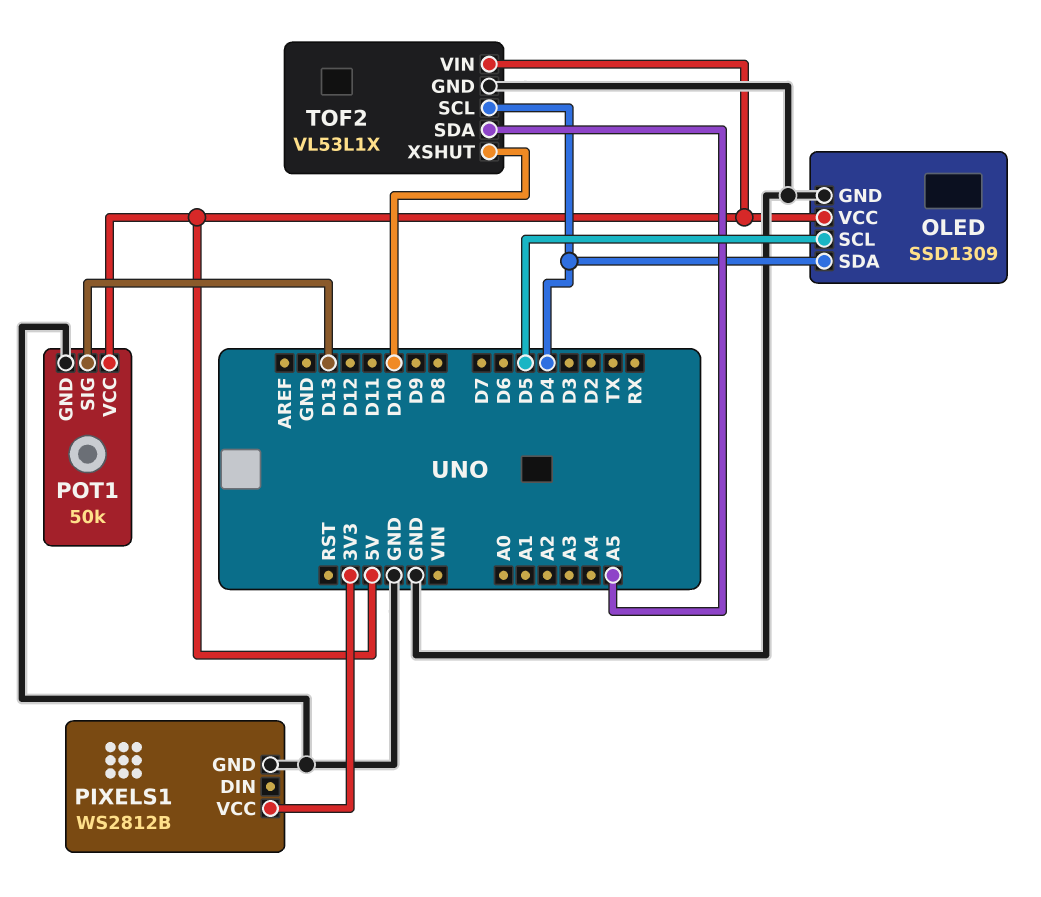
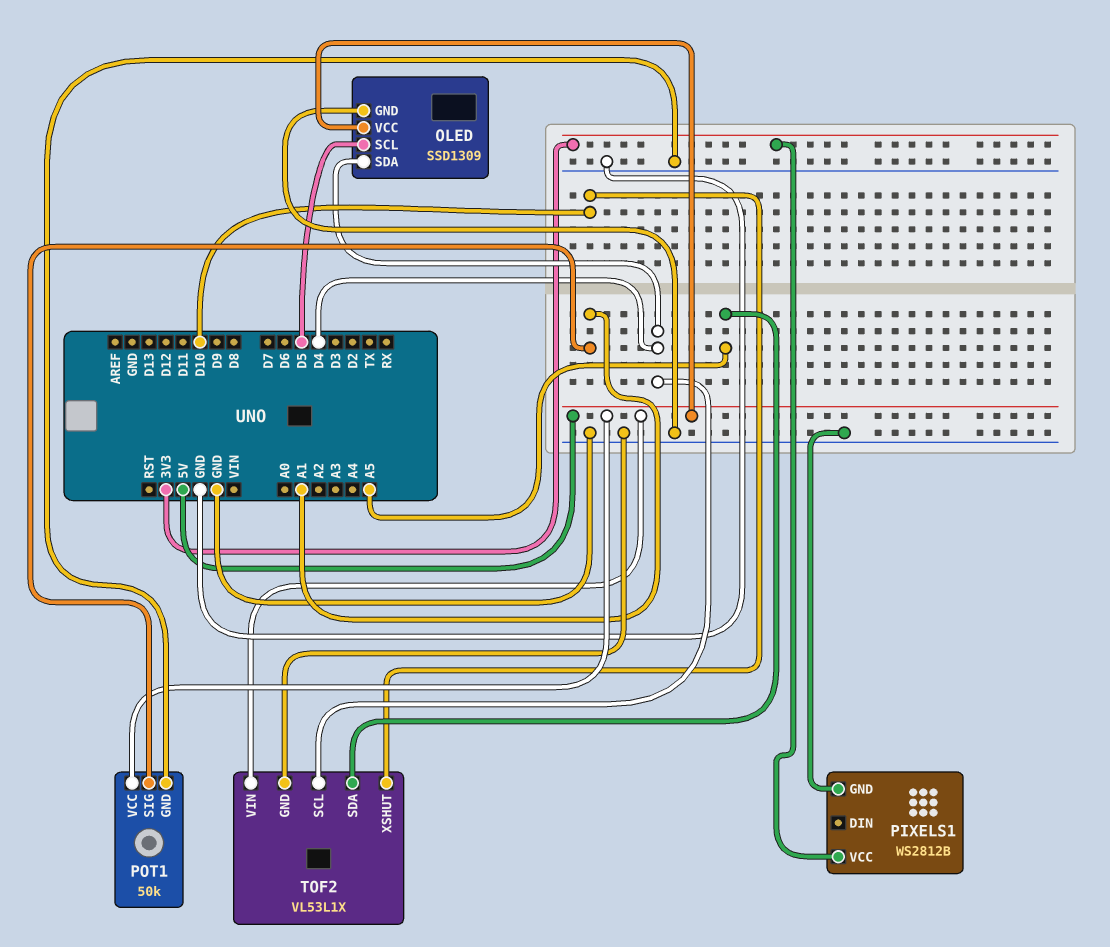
POT1 pin SIG: D13 -> A1

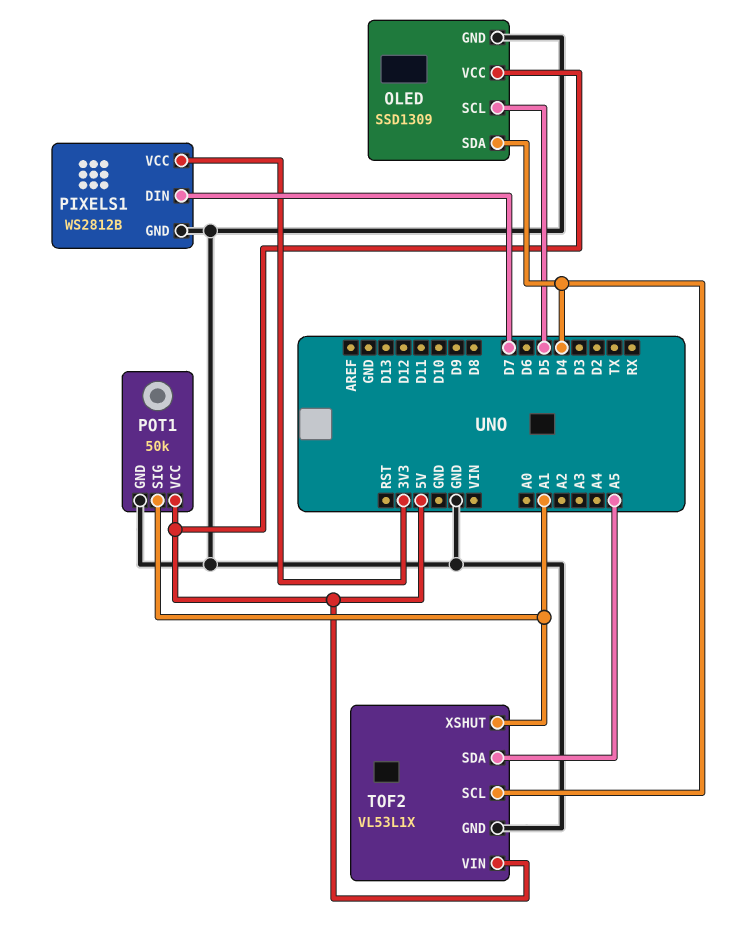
PIXELS1 pin DIN: none -> D7
TOF2 pin XSHUT: D10 -> A1

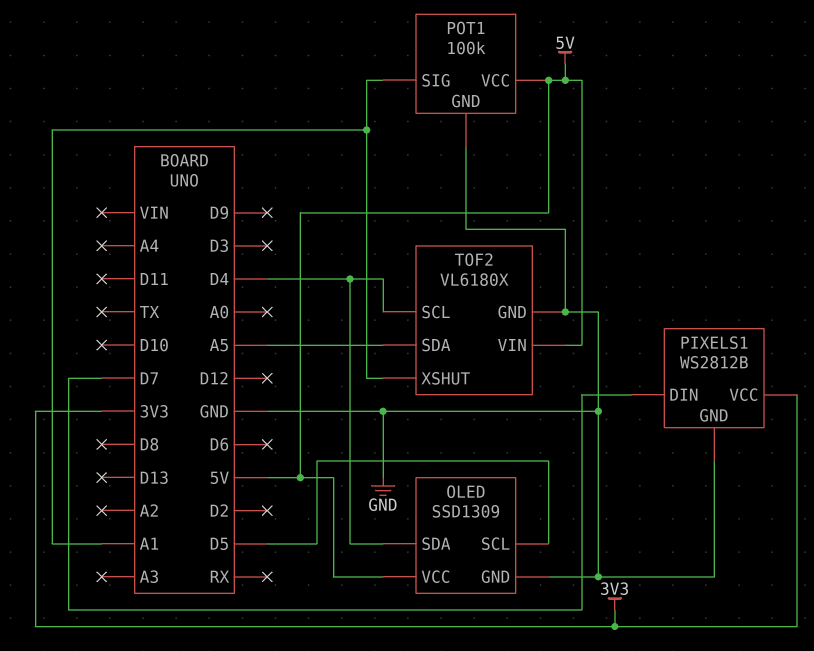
POT1: 50k -> 100k
TOF2: VL53L1X -> VL6180X

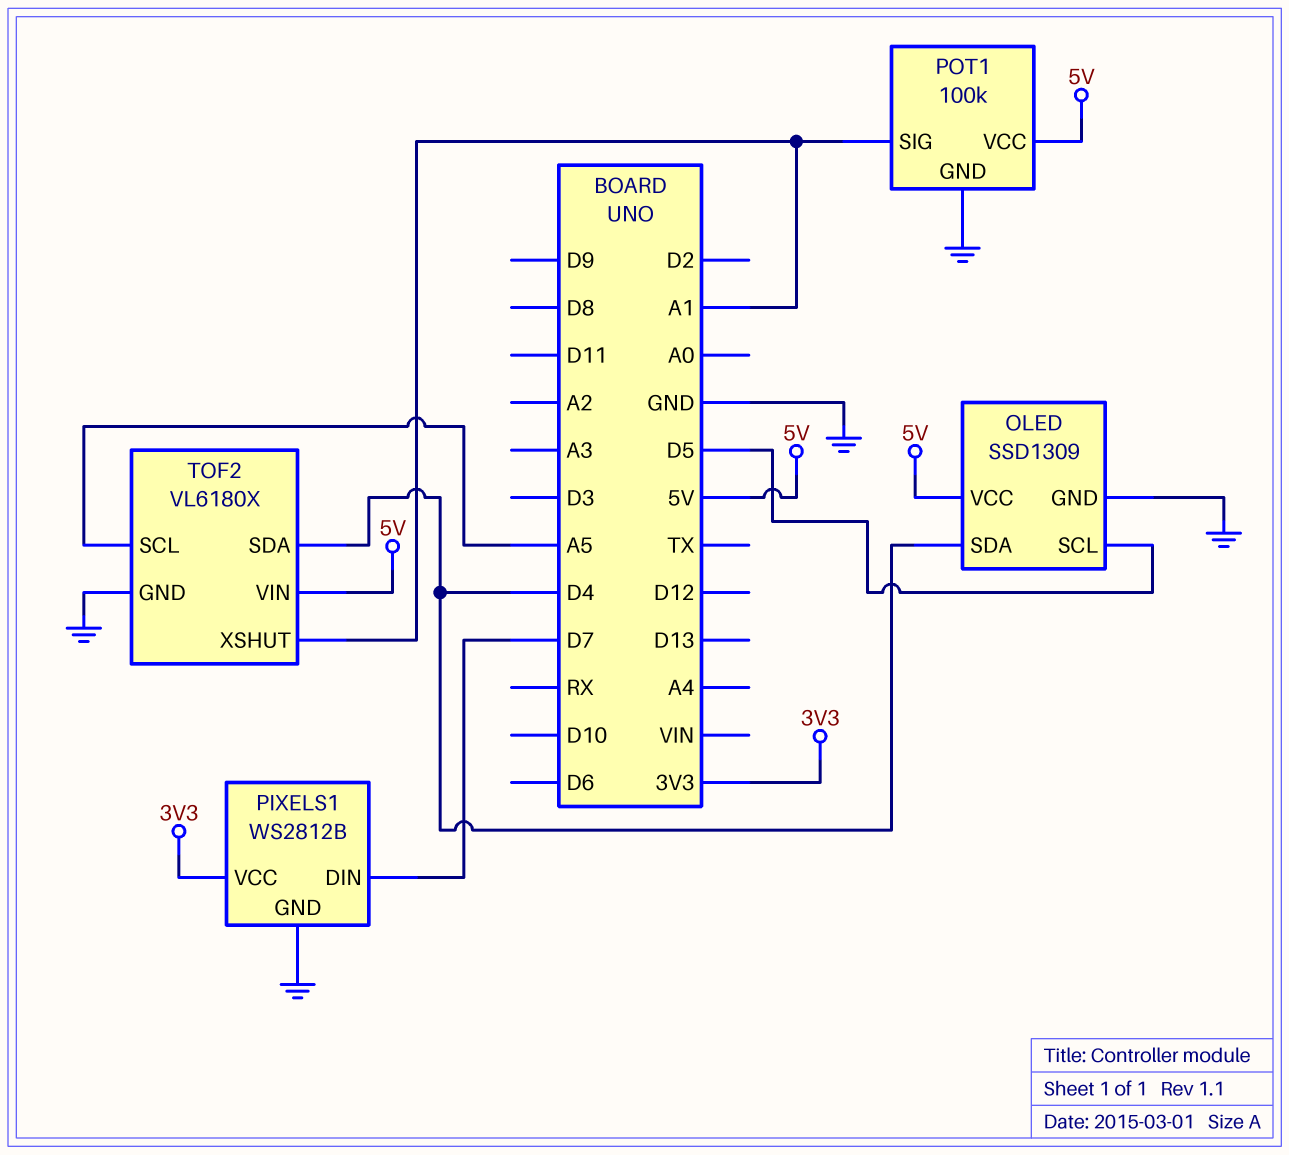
TOF2 pin SCL: D4 -> A5
TOF2 pin SDA: A5 -> D4

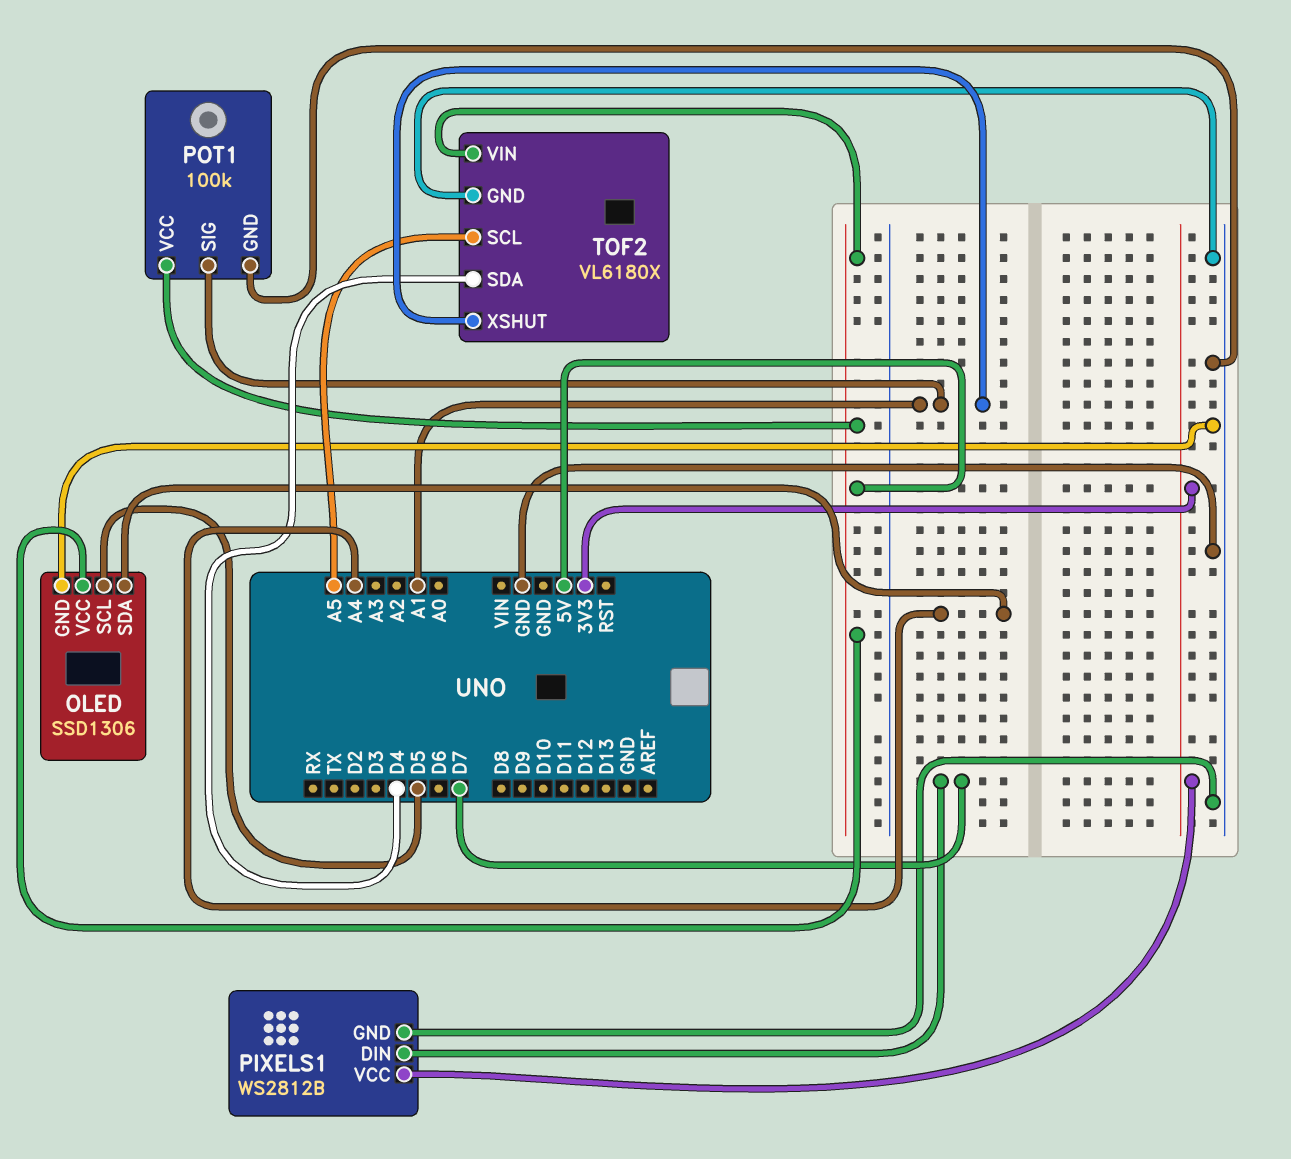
OLED: SSD1309 -> SSD1306
OLED pin SDA: D4 -> A4

